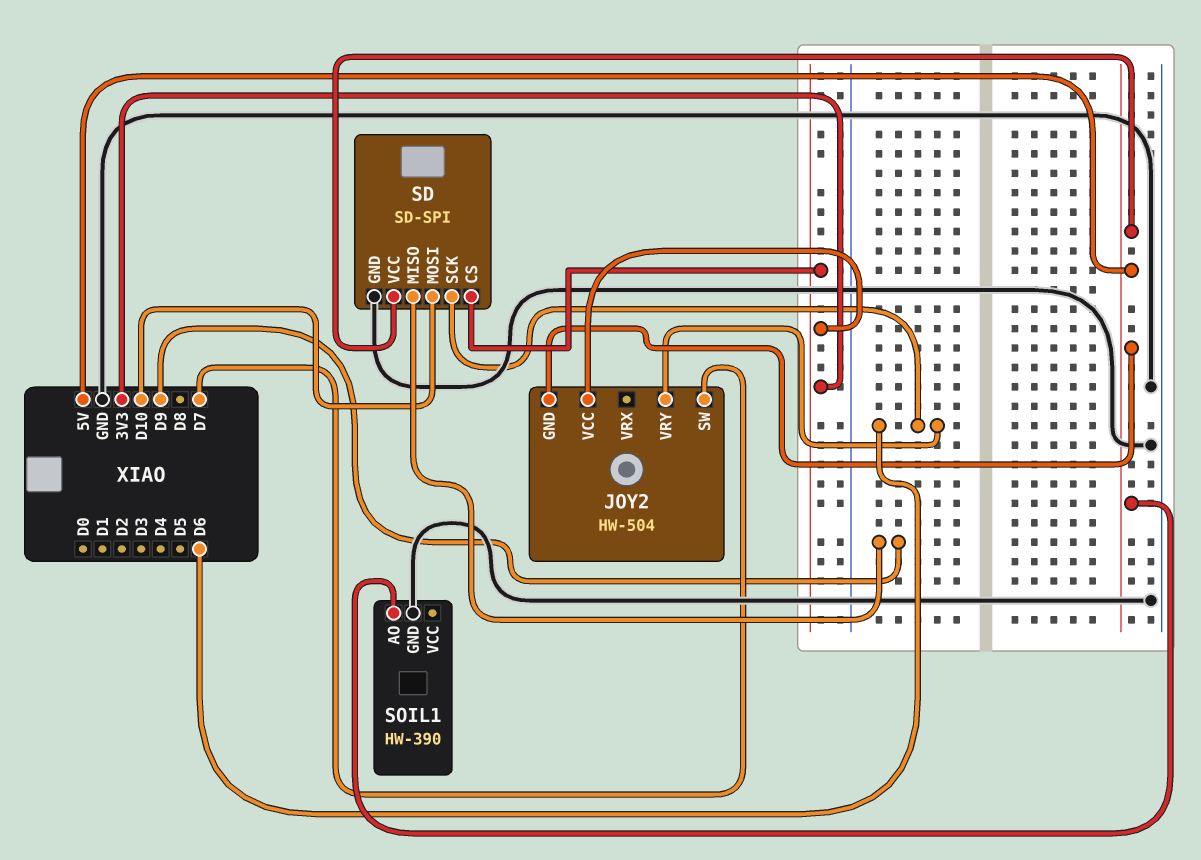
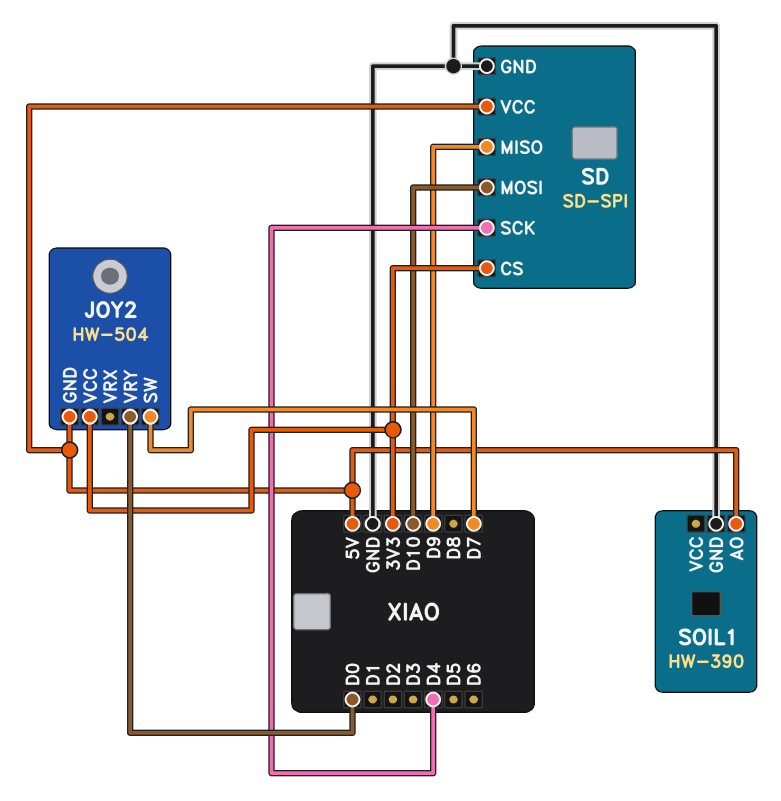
JOY2 pin VRY: D6 -> D0
SD pin SCK: D6 -> D4

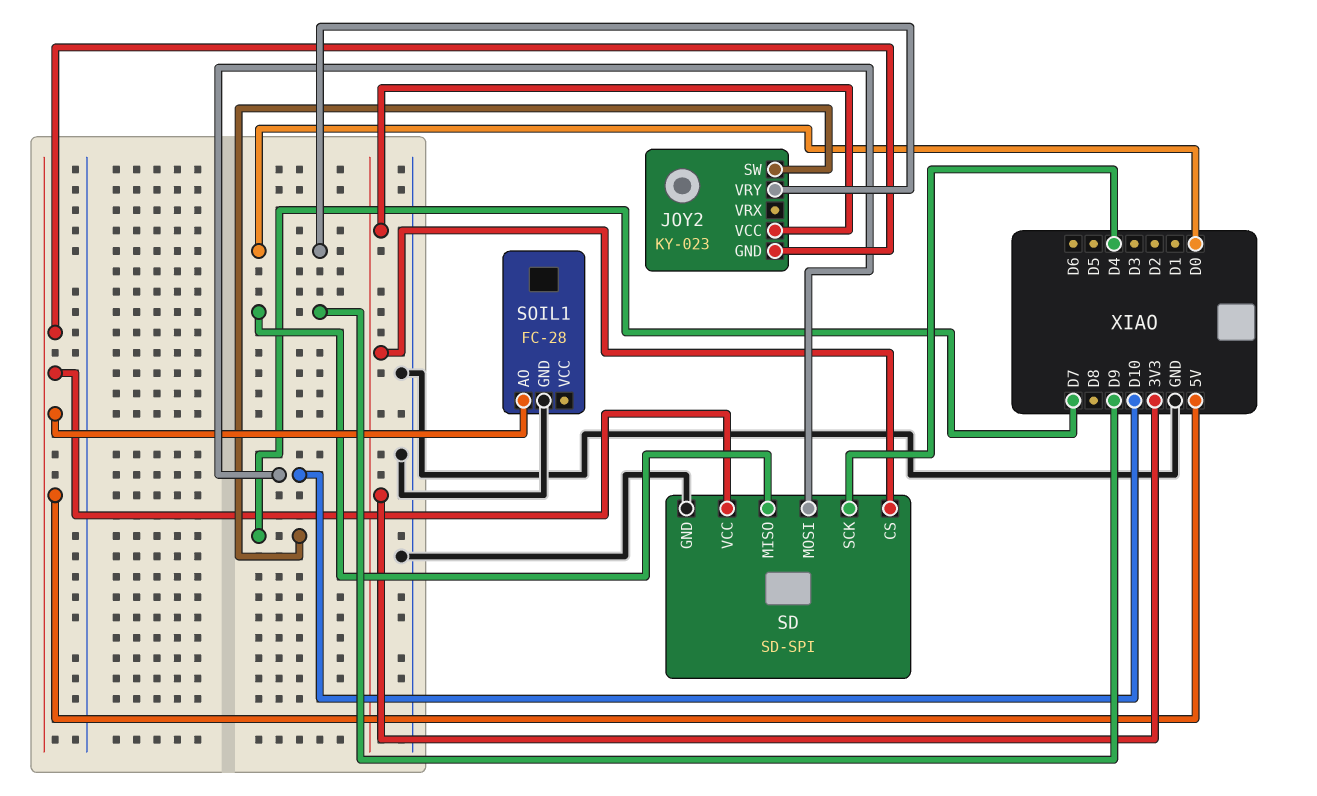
JOY2: HW-504 -> KY-023
SOIL1: HW-390 -> FC-28

